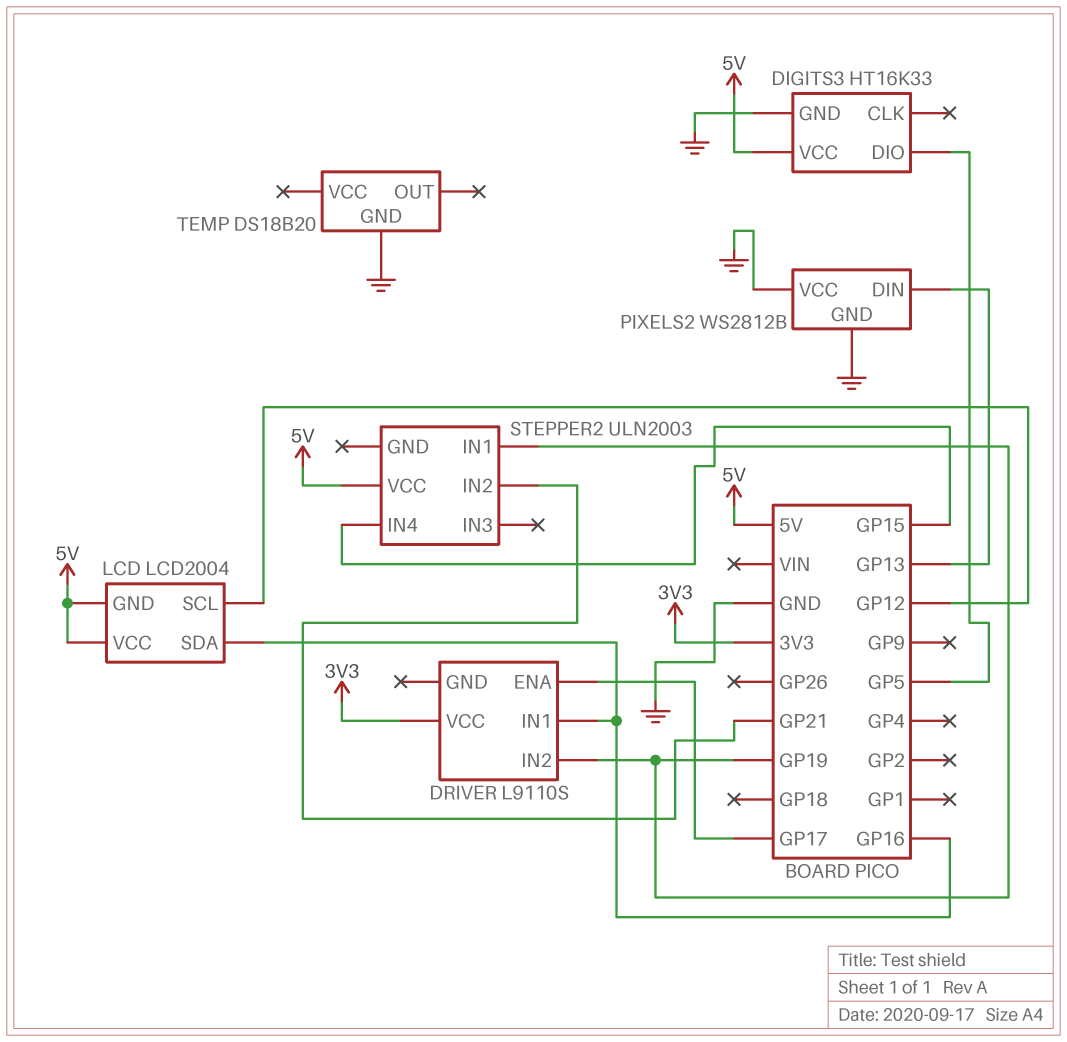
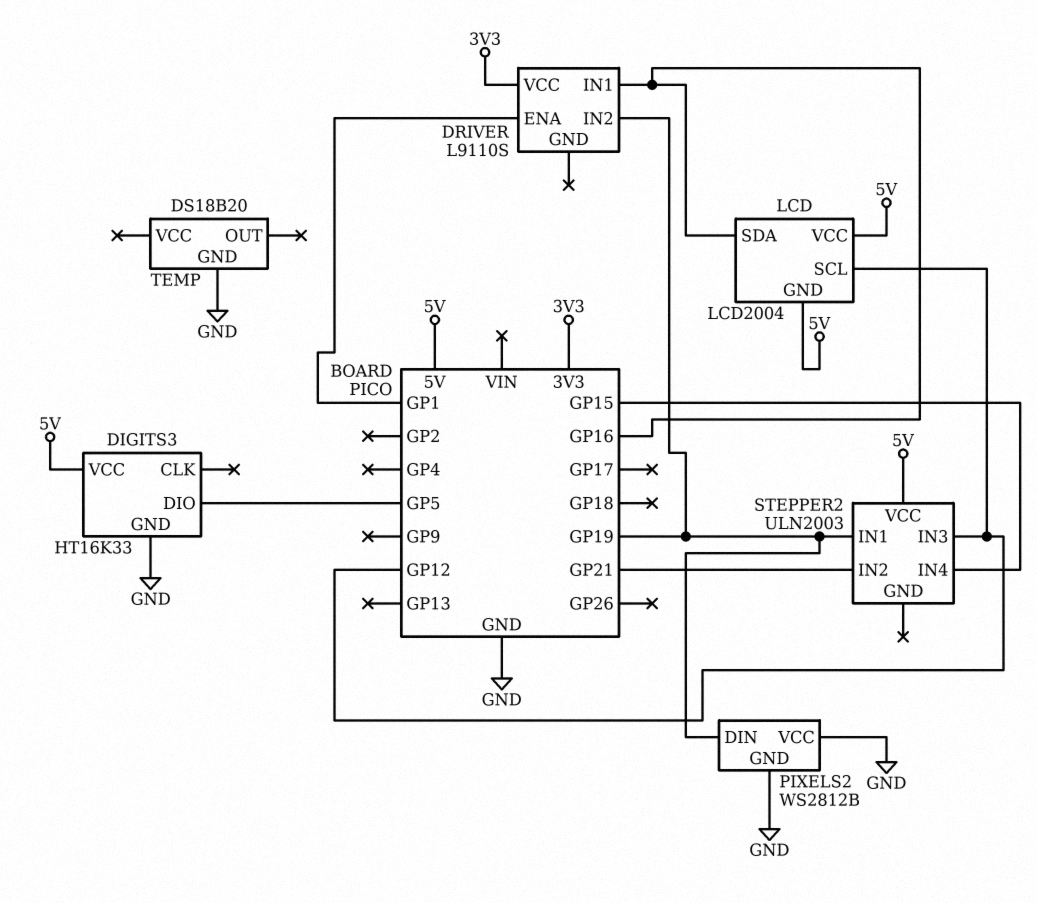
DRIVER pin ENA: GP17 -> GP1
PIXELS2 pin DIN: GP13 -> GP19
STEPPER2 pin IN3: none -> GP12

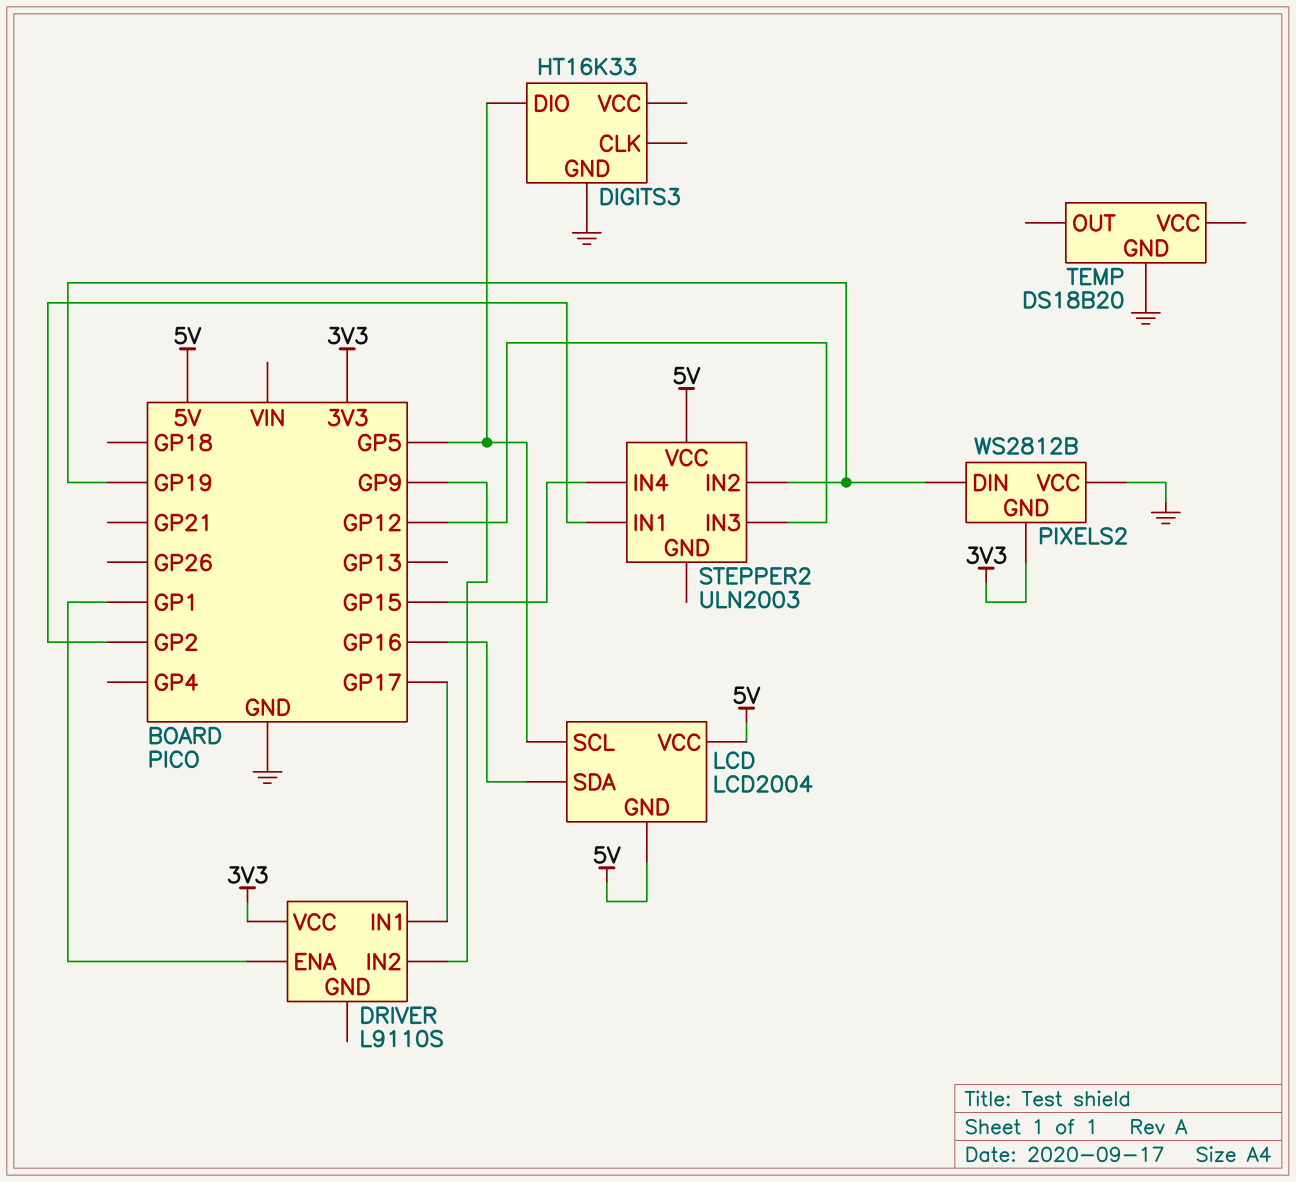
DIGITS3 pin VCC: 5V -> none
DRIVER pin IN1: GP16 -> GP17
DRIVER pin IN2: GP19 -> GP9
LCD pin SCL: GP12 -> GP5
PIXELS2 pin GND: GND -> 3V3
STEPPER2 pin IN1: GP19 -> GP2
STEPPER2 pin IN2: GP21 -> GP19

